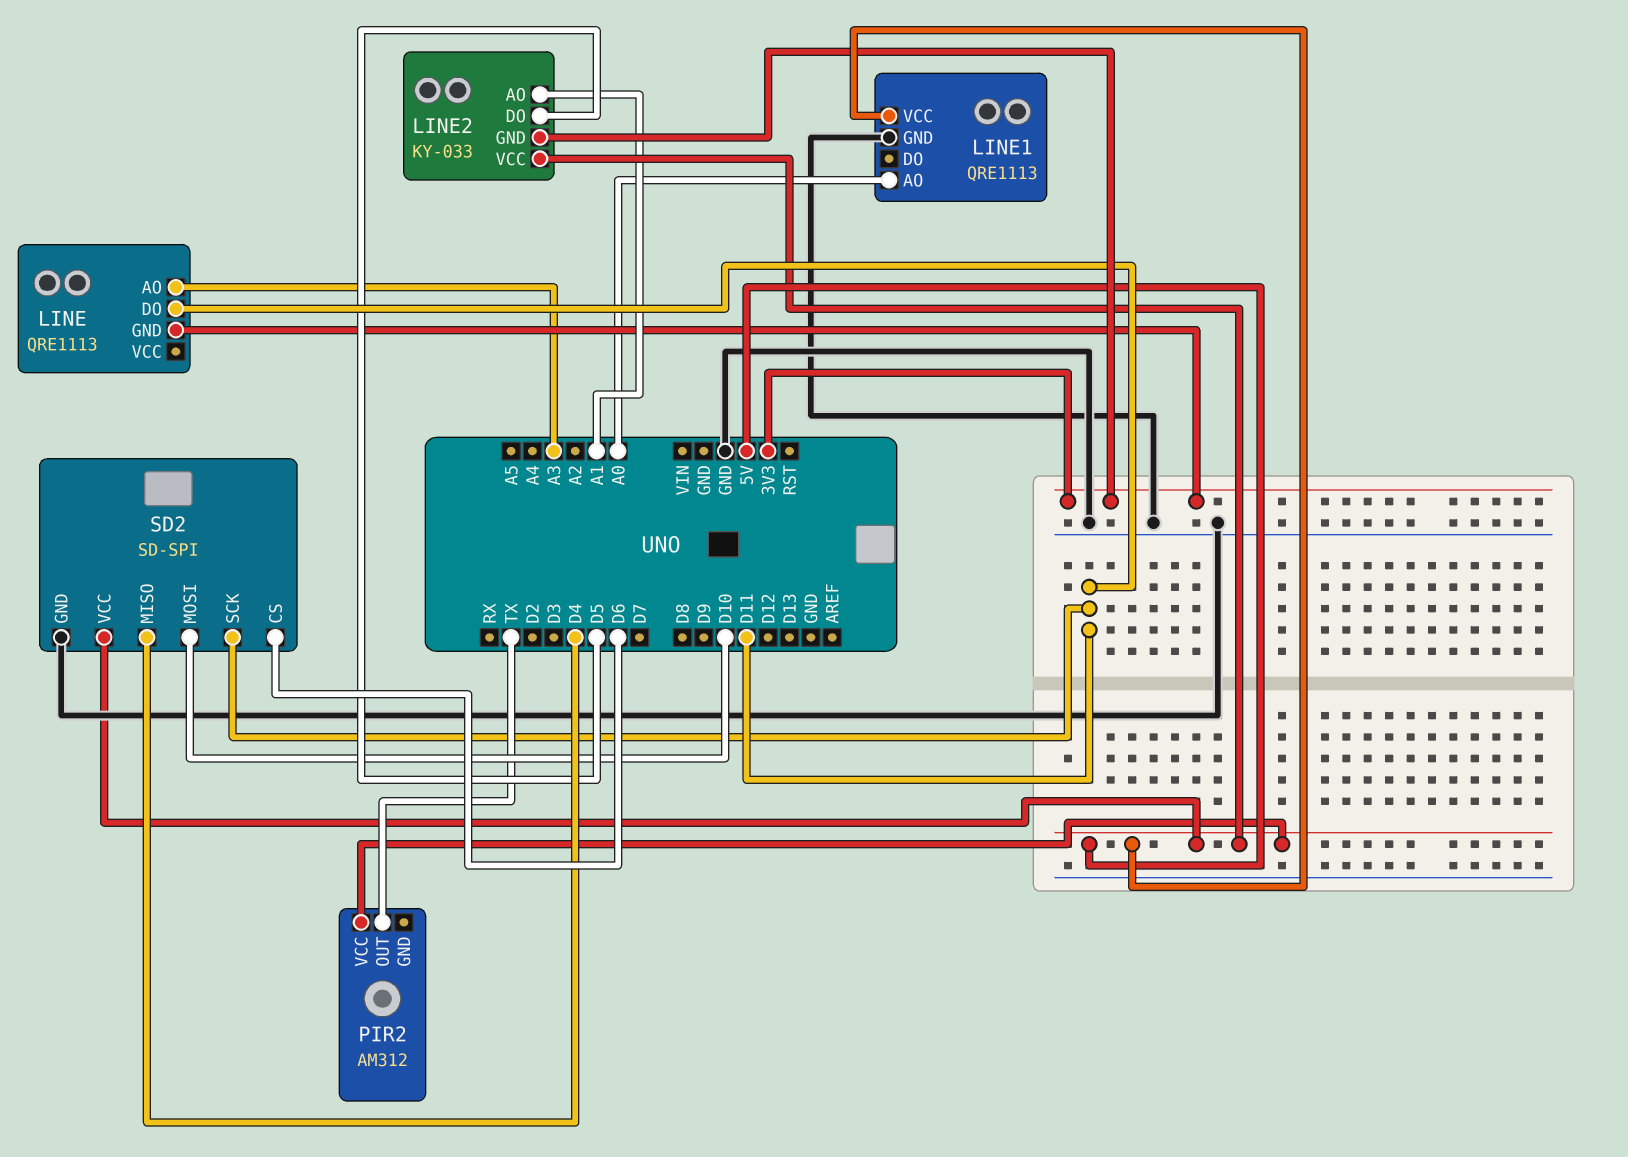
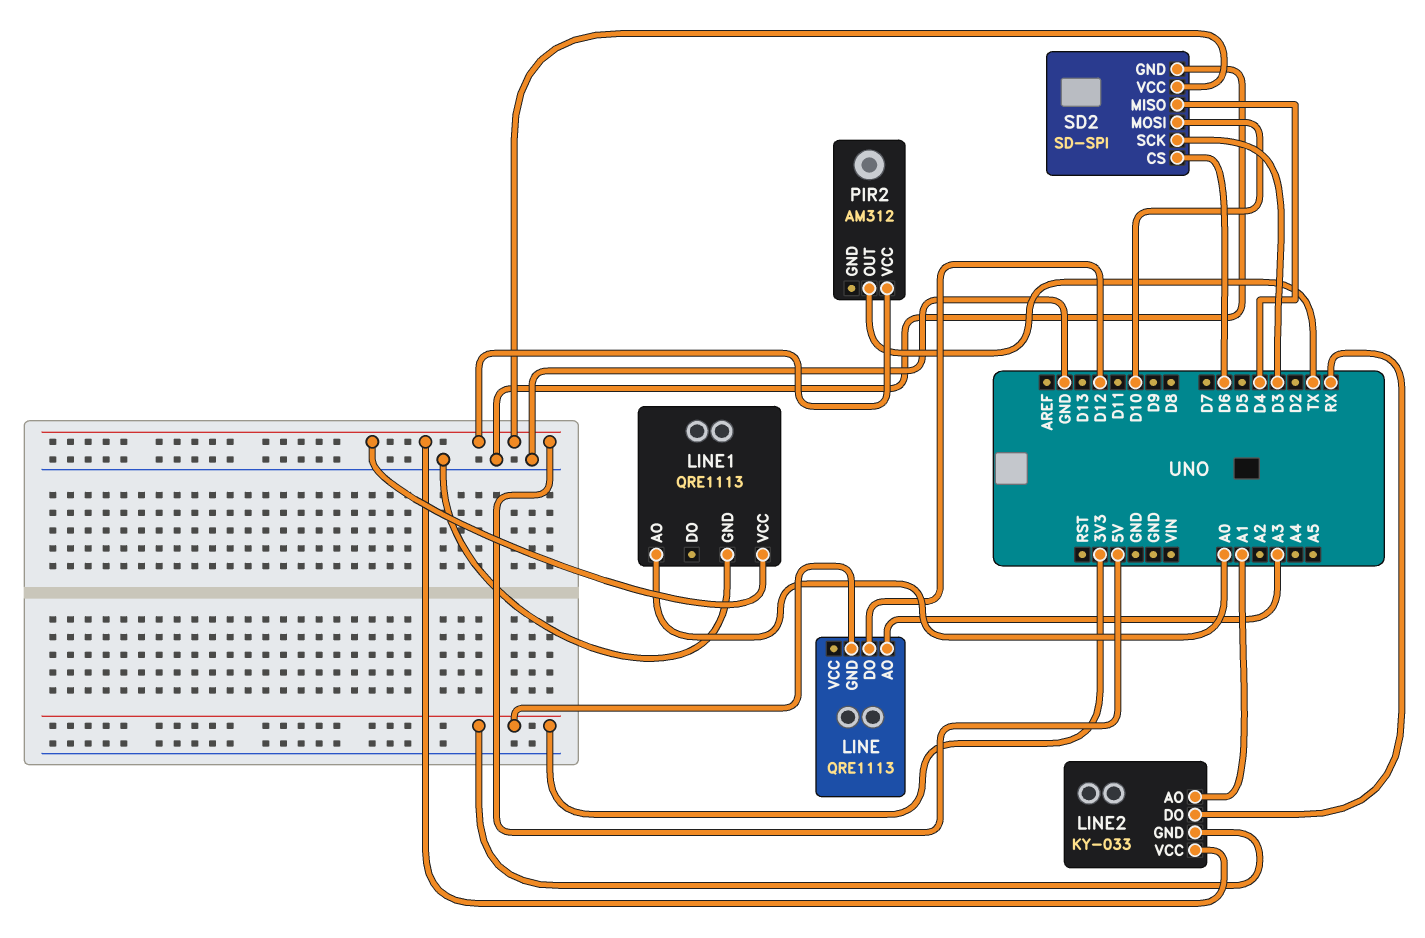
LINE pin DO: D11 -> D12
LINE2 pin DO: D5 -> RX
SD2 pin SCK: D11 -> D3

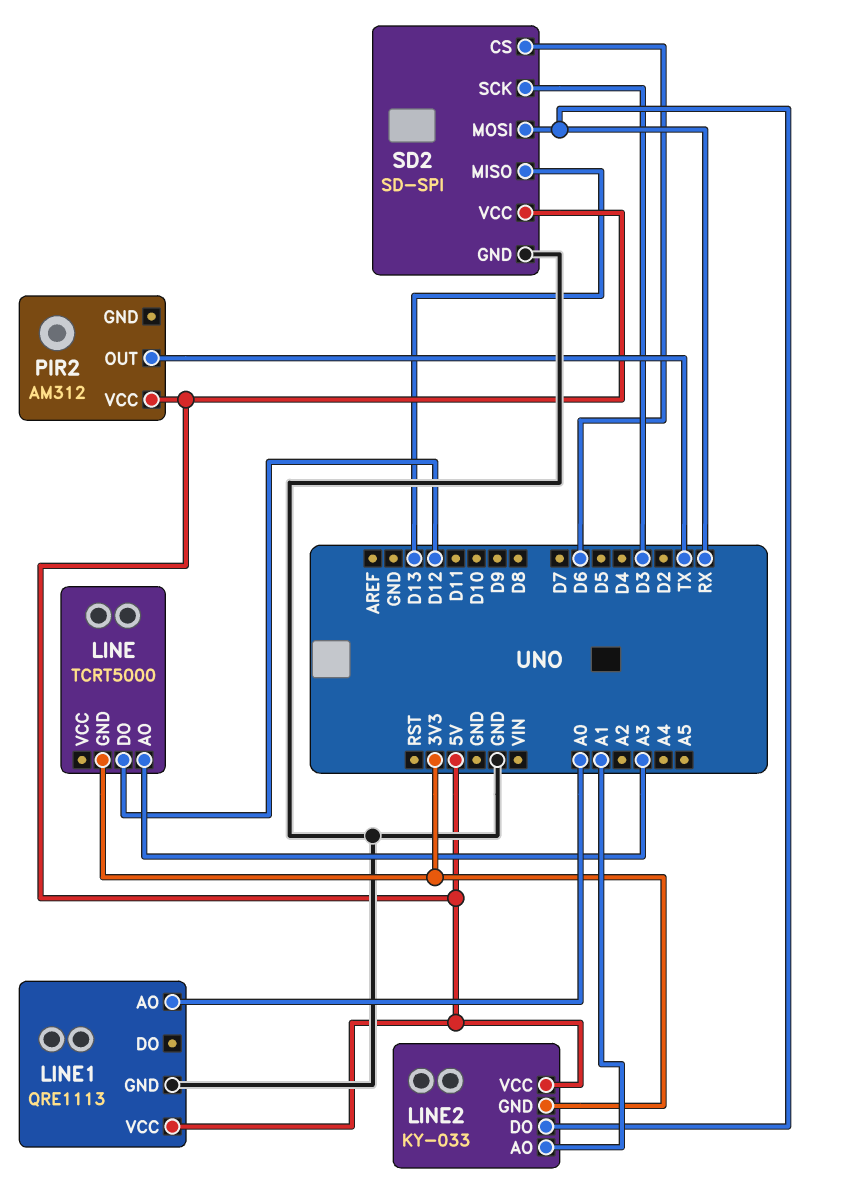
LINE: QRE1113 -> TCRT5000
SD2 pin MISO: D4 -> D13
SD2 pin MOSI: D10 -> RX

